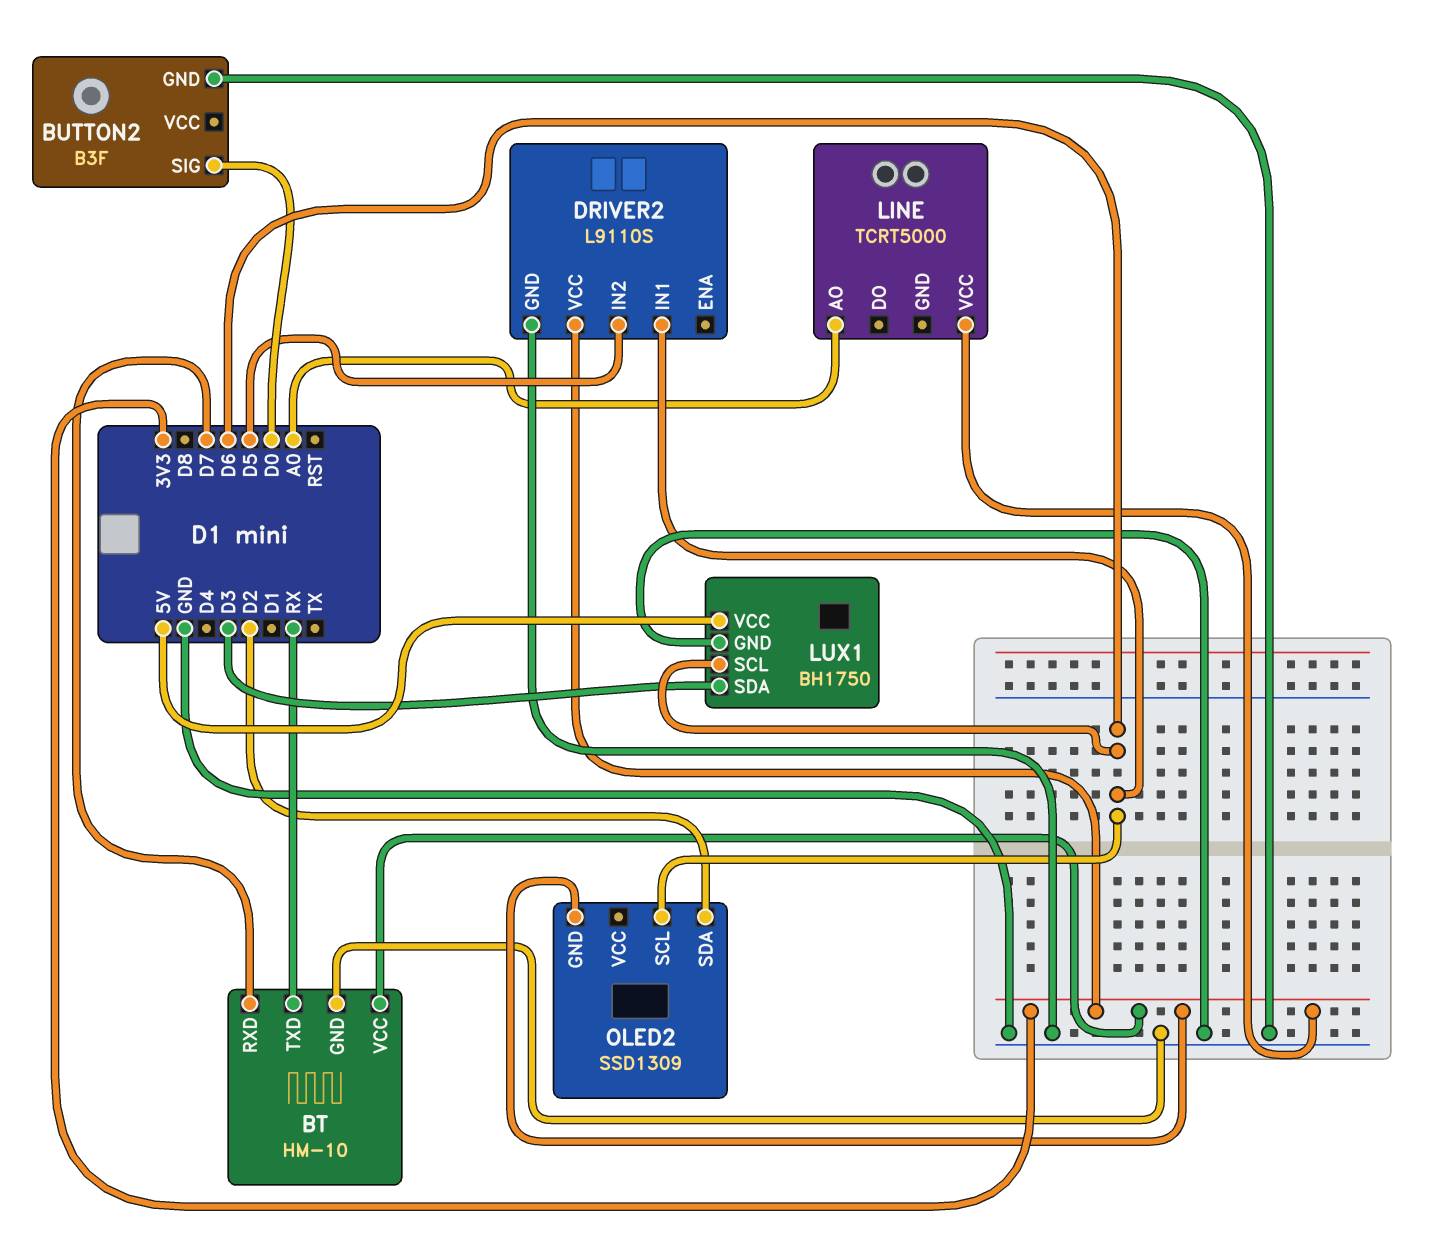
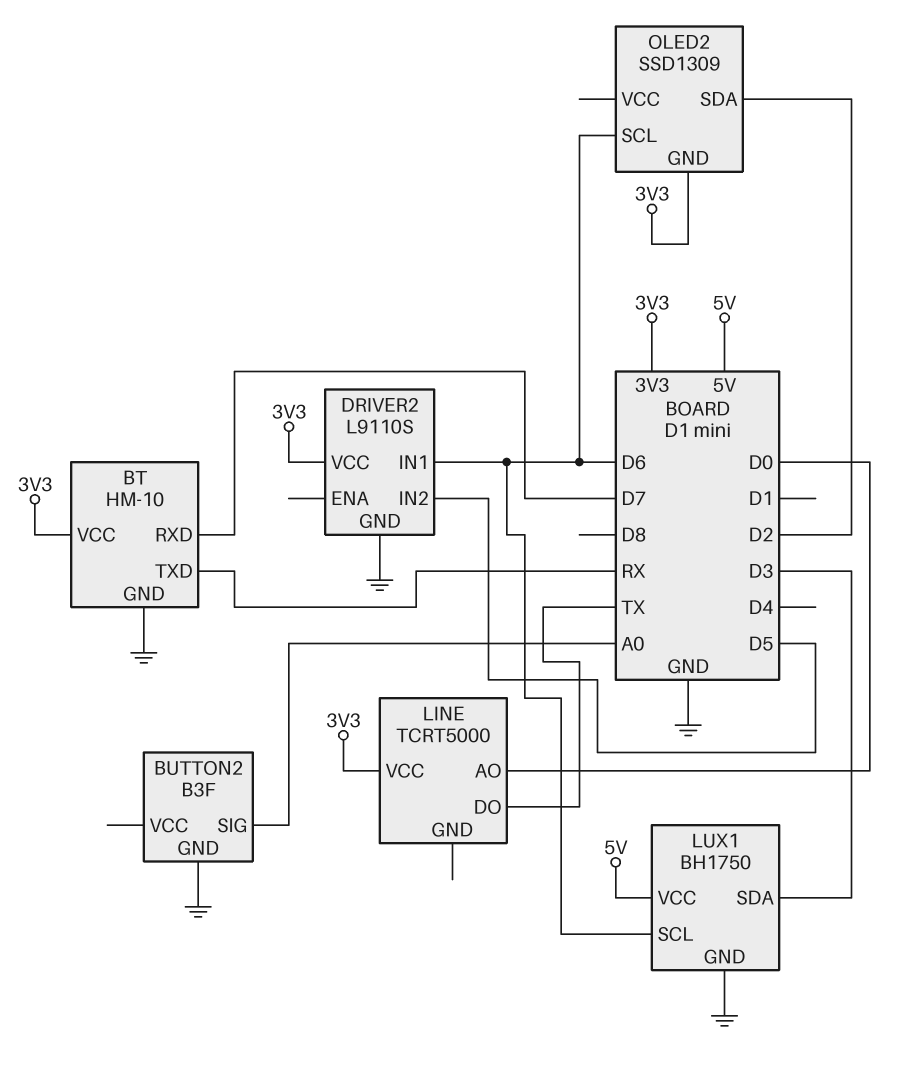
BUTTON2 pin SIG: D0 -> A0
LINE pin AO: A0 -> D0
LINE pin DO: none -> TX

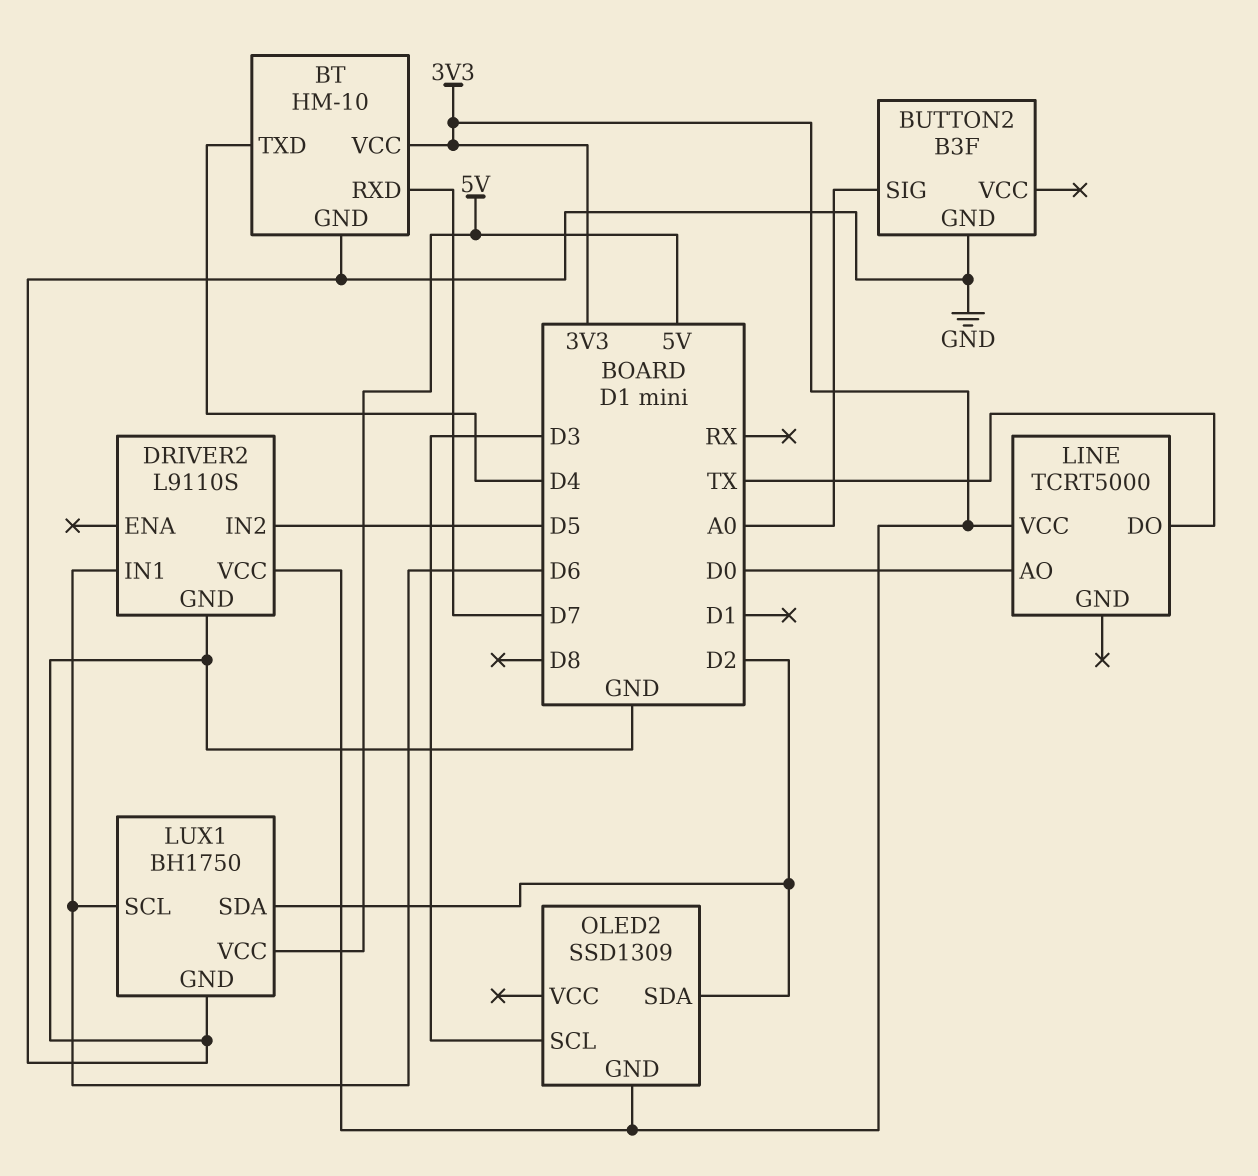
BT pin TXD: RX -> D4
LUX1 pin SDA: D3 -> D2
OLED2 pin SCL: D6 -> D3

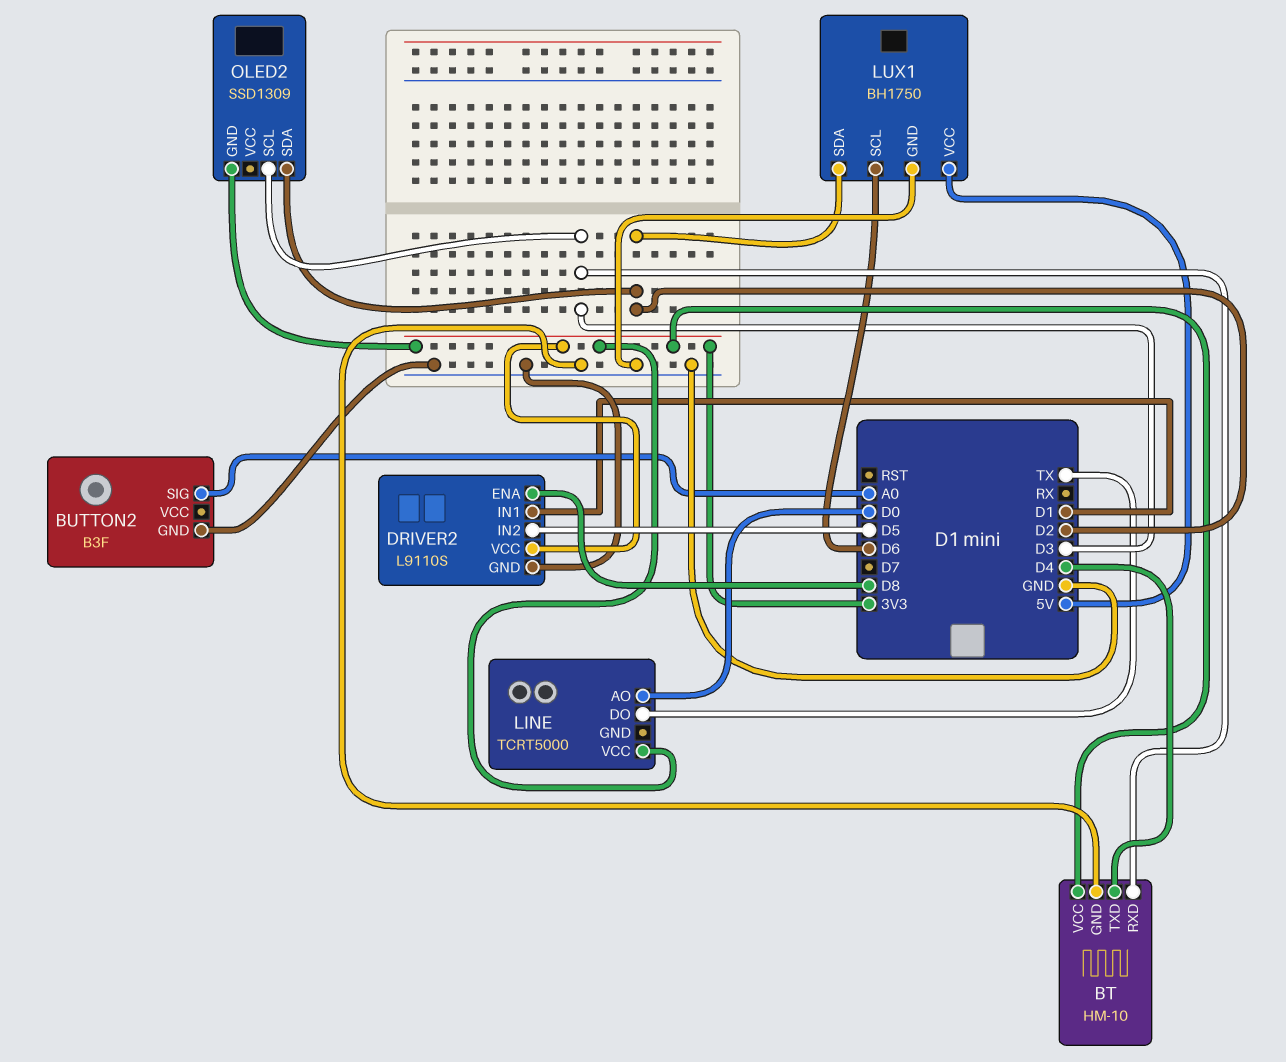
BT pin RXD: D7 -> D3
DRIVER2 pin ENA: none -> D8
DRIVER2 pin IN1: D6 -> D1

